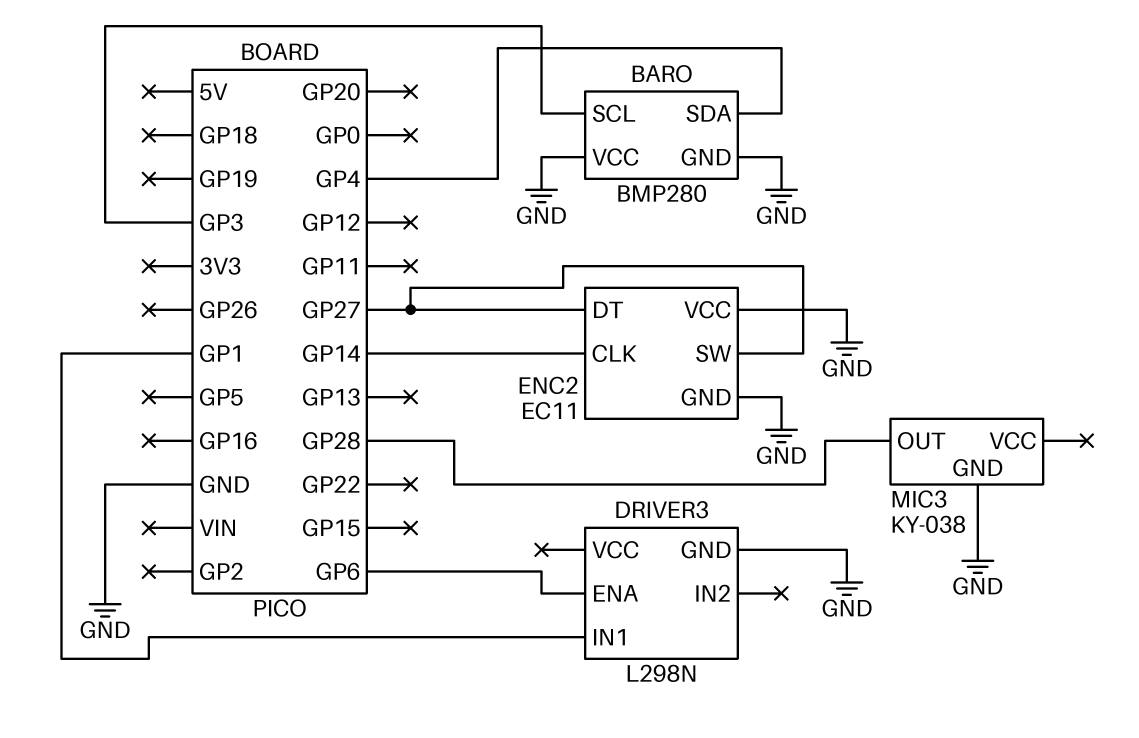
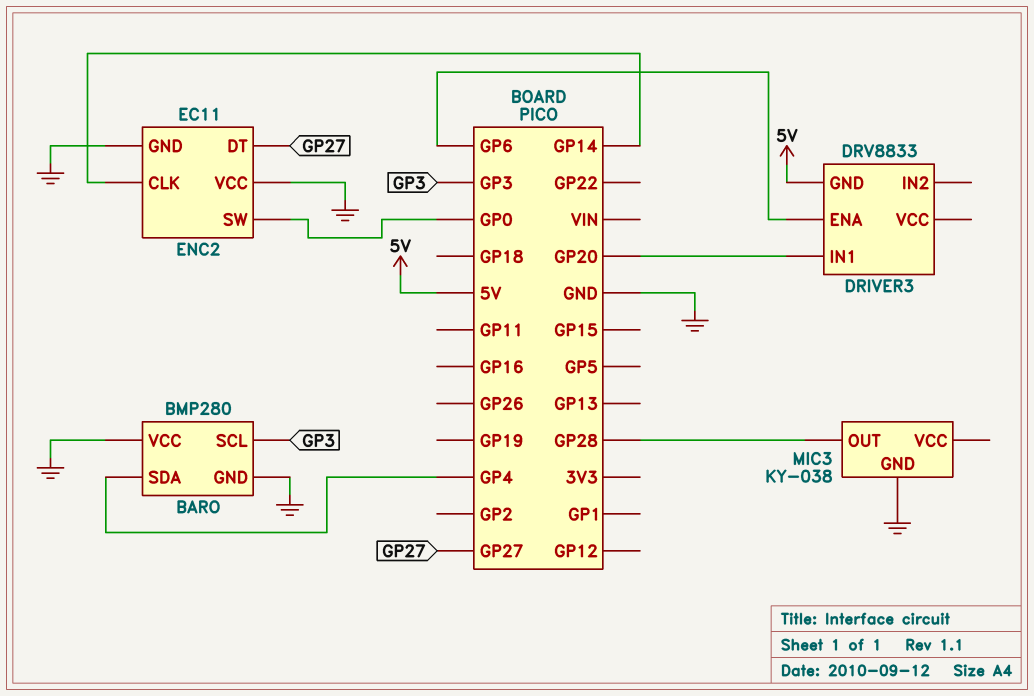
DRIVER3: L298N -> DRV8833
DRIVER3 pin GND: GND -> 5V
DRIVER3 pin IN1: GP1 -> GP20
ENC2 pin SW: GP27 -> GP0

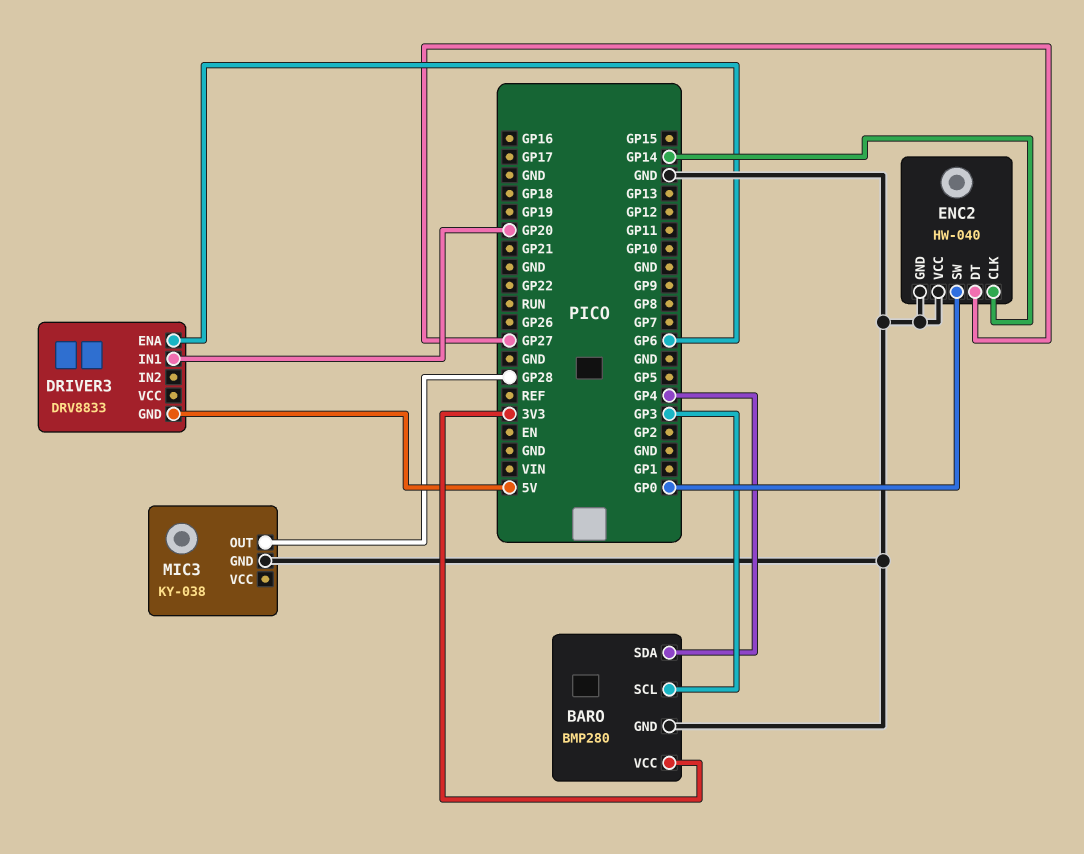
BARO pin VCC: GND -> 3V3
ENC2: EC11 -> HW-040

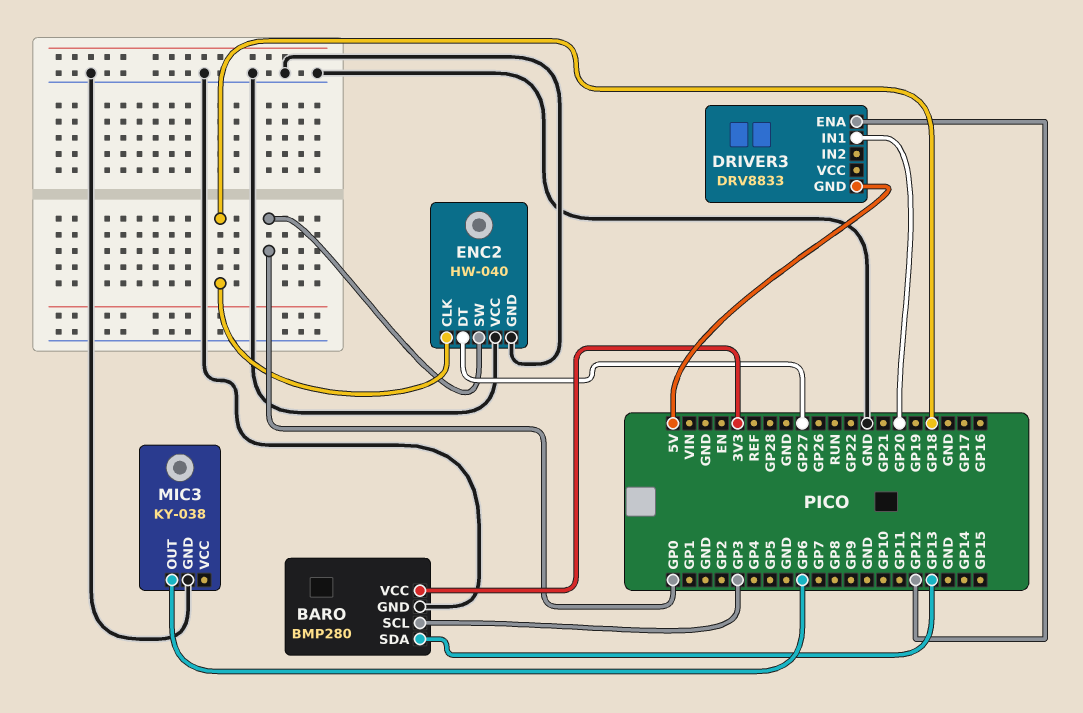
BARO pin SDA: GP4 -> GP13
DRIVER3 pin ENA: GP6 -> GP12
ENC2 pin CLK: GP14 -> GP18
MIC3 pin OUT: GP28 -> GP6

